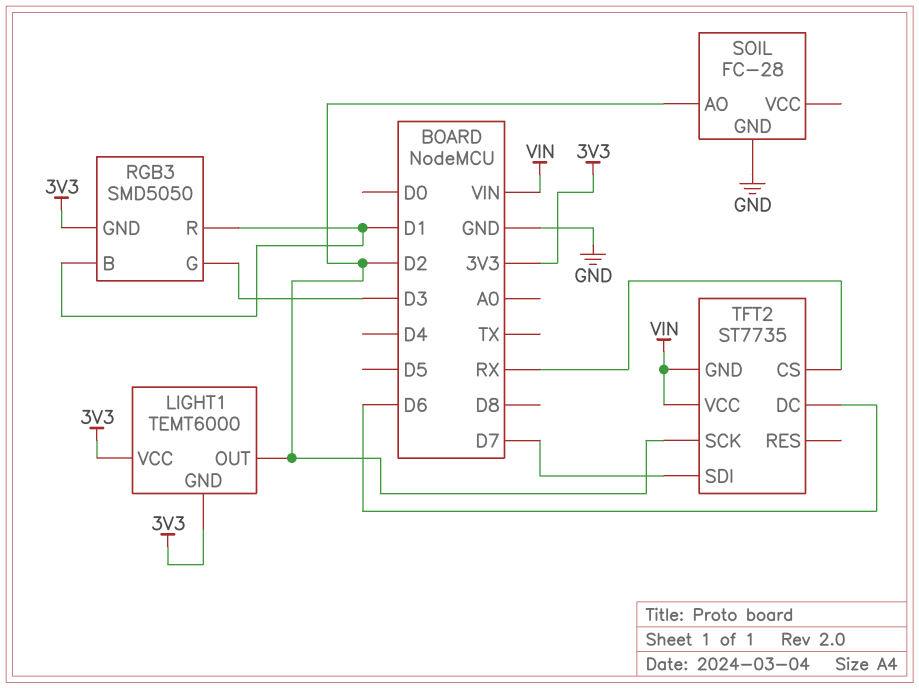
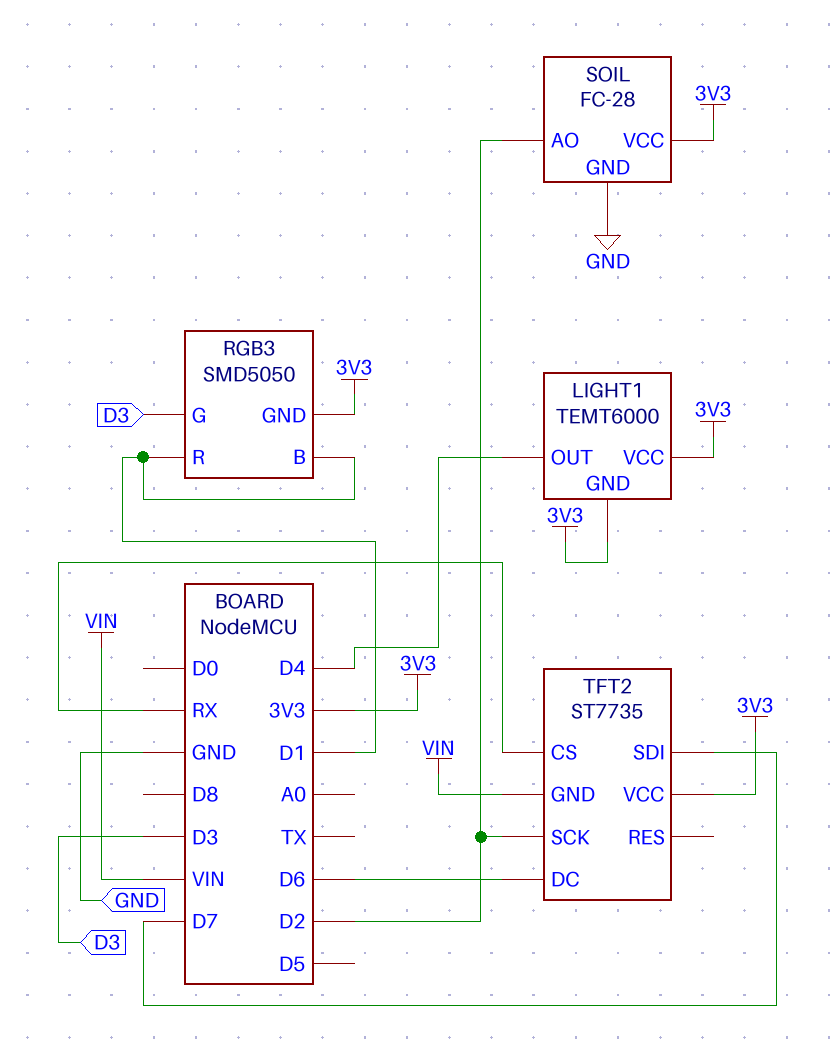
LIGHT1 pin OUT: D2 -> D4
SOIL pin VCC: none -> 3V3
TFT2 pin VCC: VIN -> 3V3

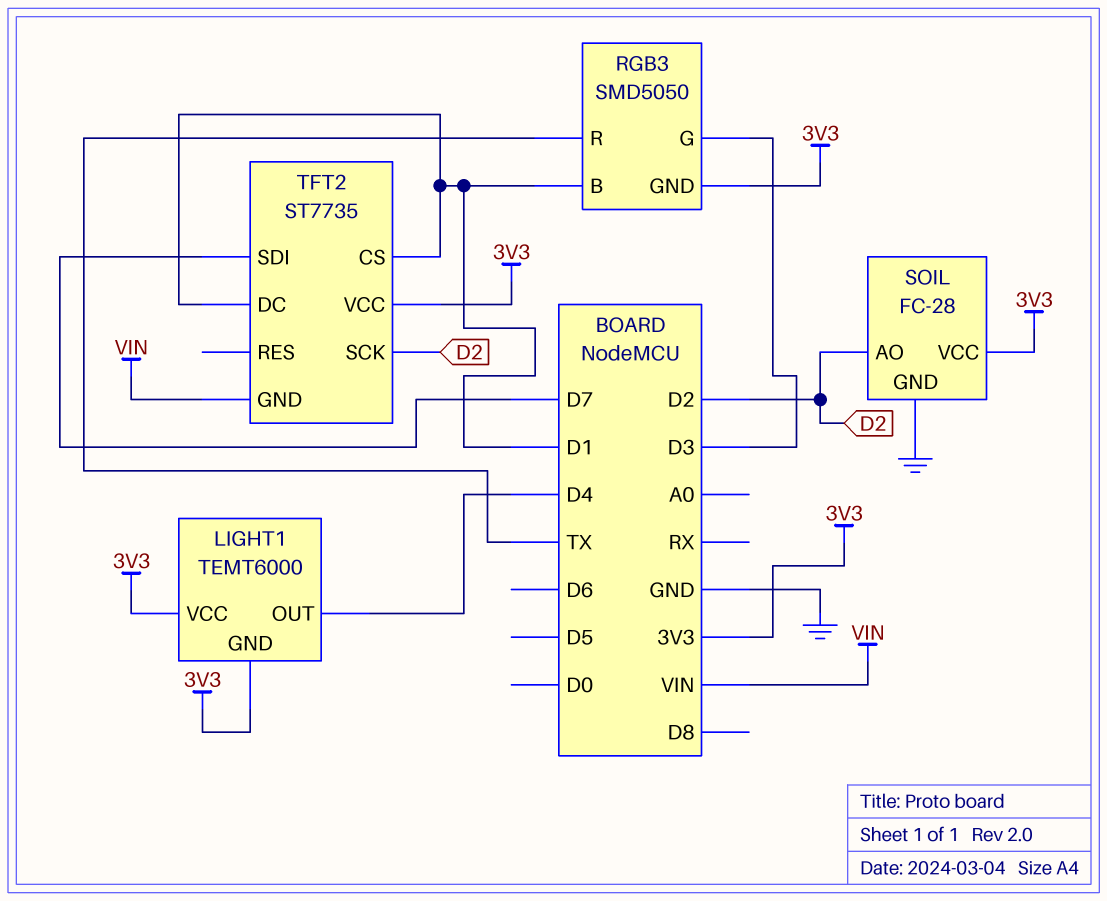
RGB3 pin R: D1 -> TX
TFT2 pin CS: RX -> D1
TFT2 pin DC: D6 -> D1

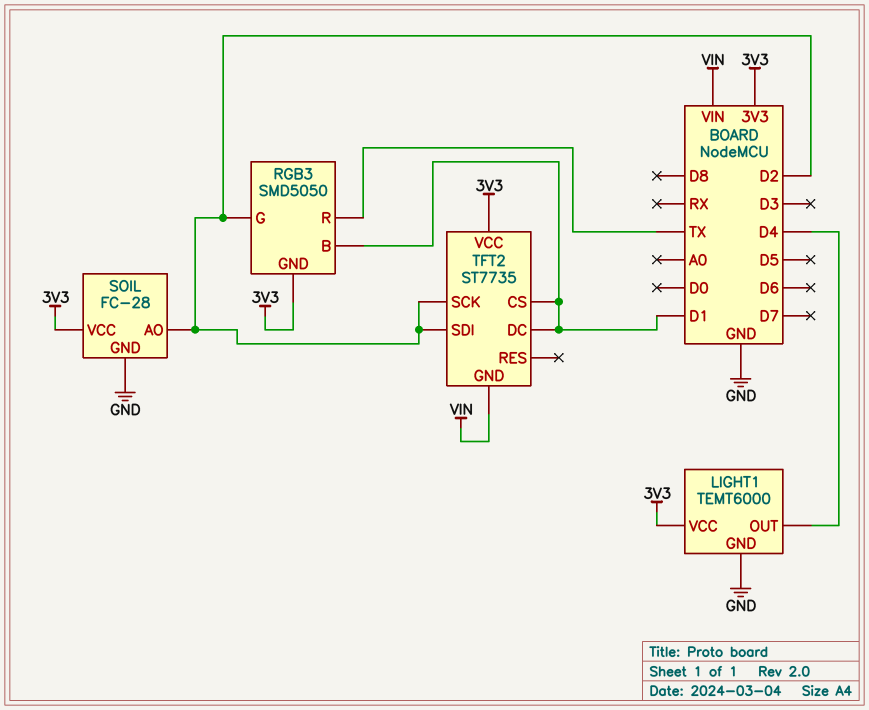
LIGHT1 pin GND: 3V3 -> GND
RGB3 pin G: D3 -> D2
TFT2 pin SDI: D7 -> D2

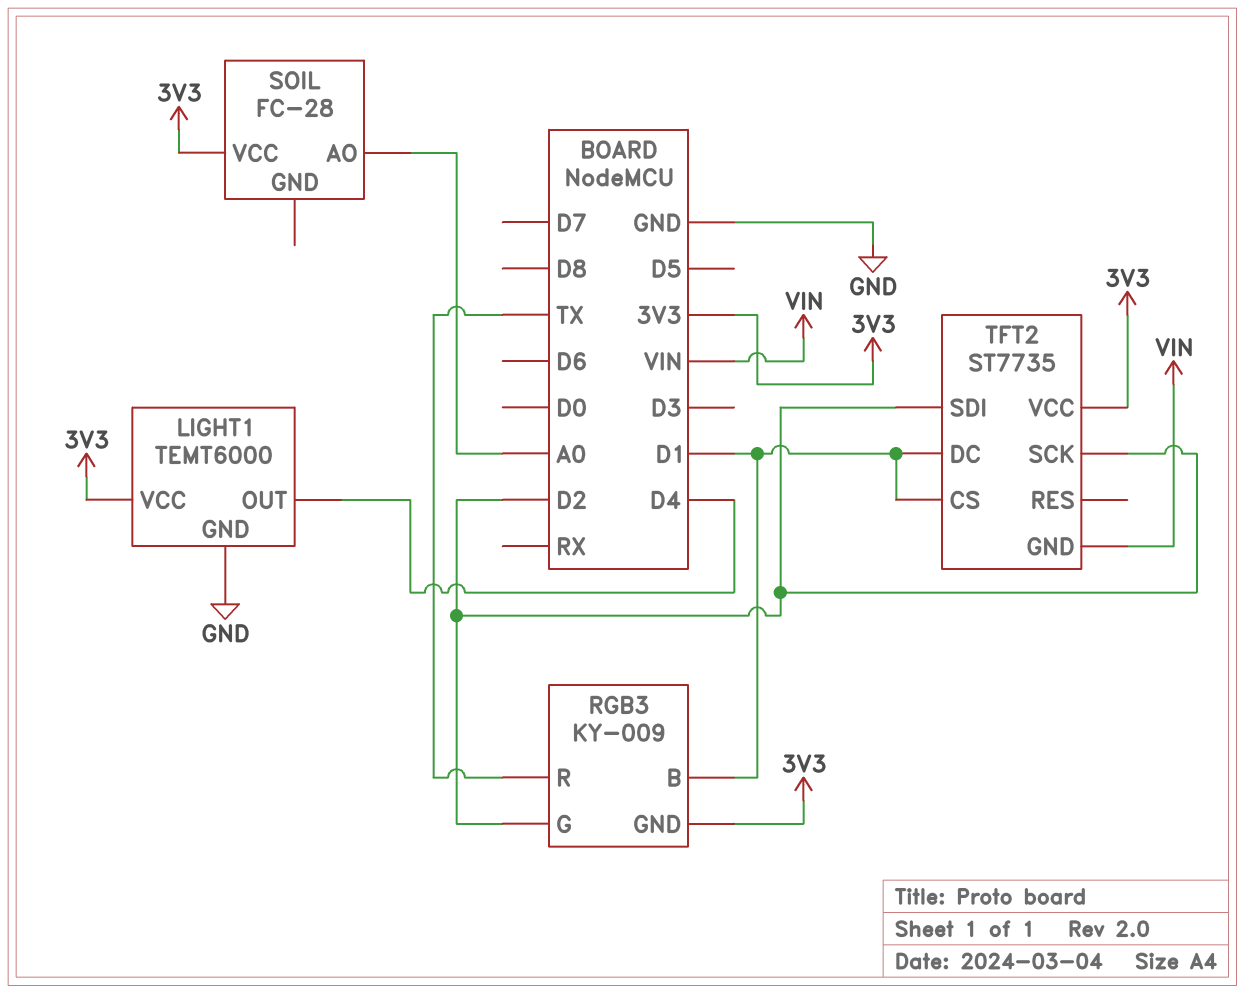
RGB3: SMD5050 -> KY-009
SOIL pin AO: D2 -> A0
SOIL pin GND: GND -> none

